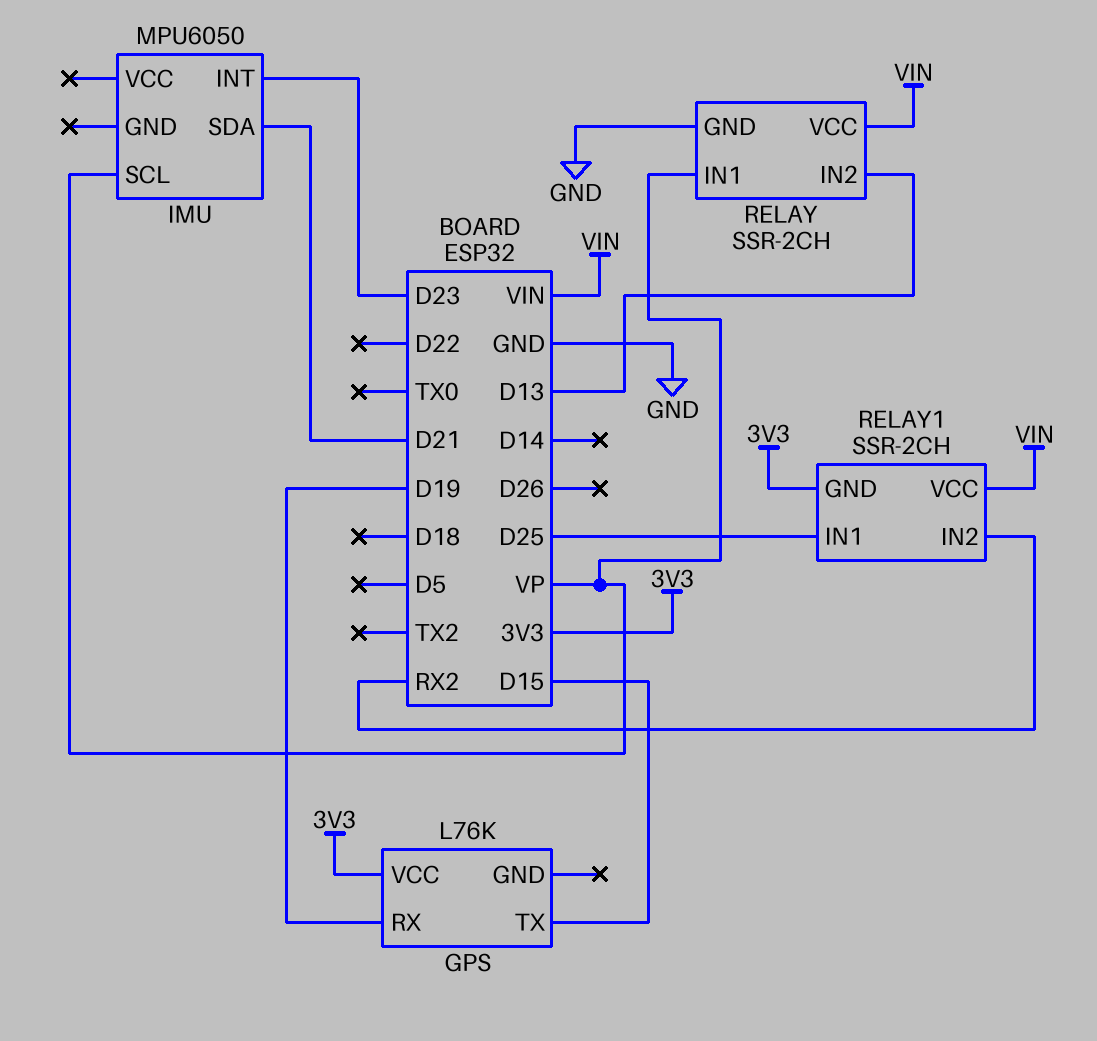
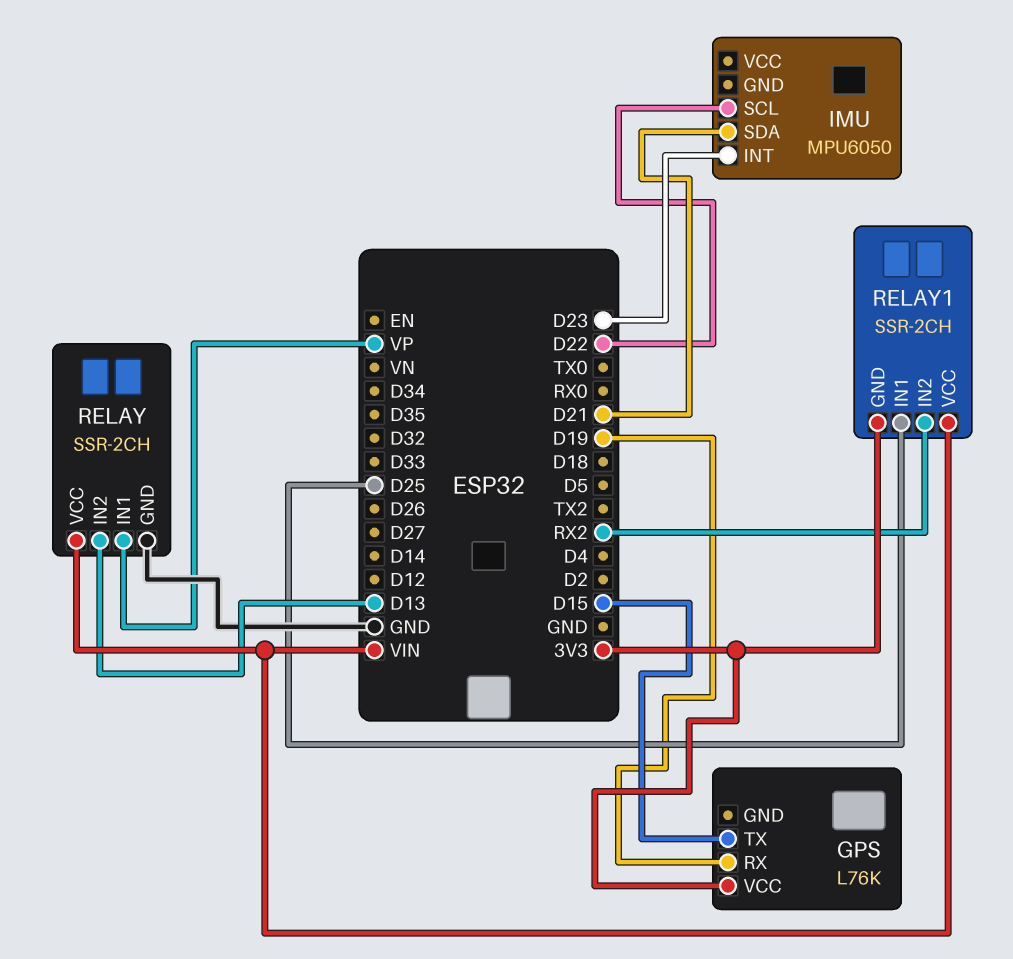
IMU pin SCL: VP -> D22

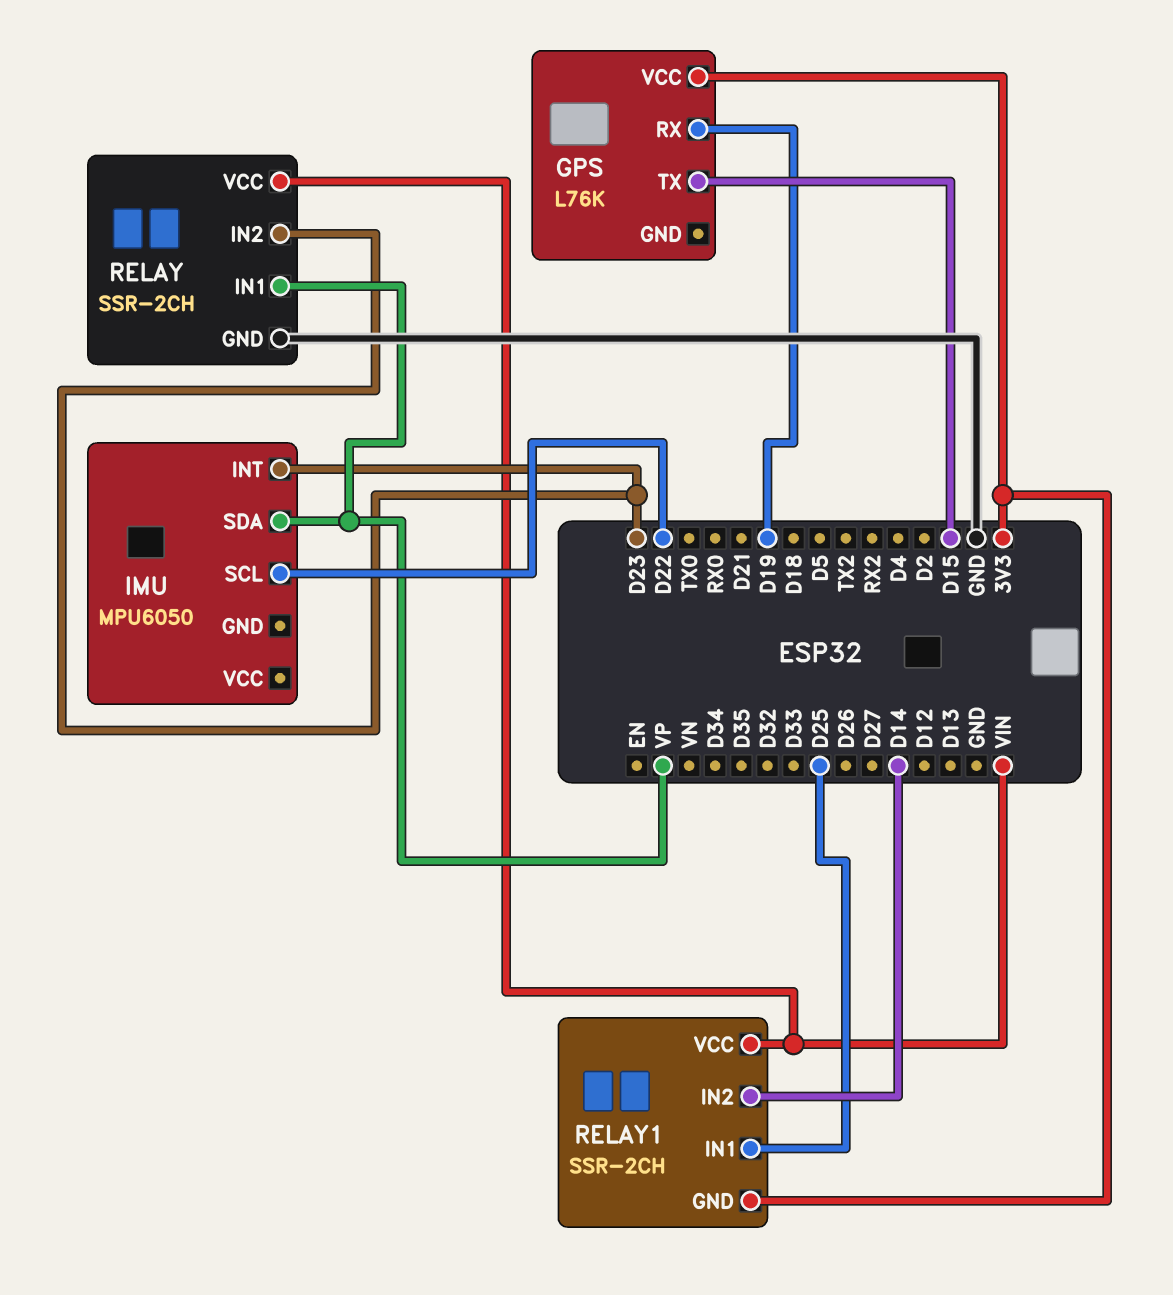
IMU pin SDA: D21 -> VP
RELAY pin IN2: D13 -> D23
RELAY1 pin IN2: RX2 -> D14

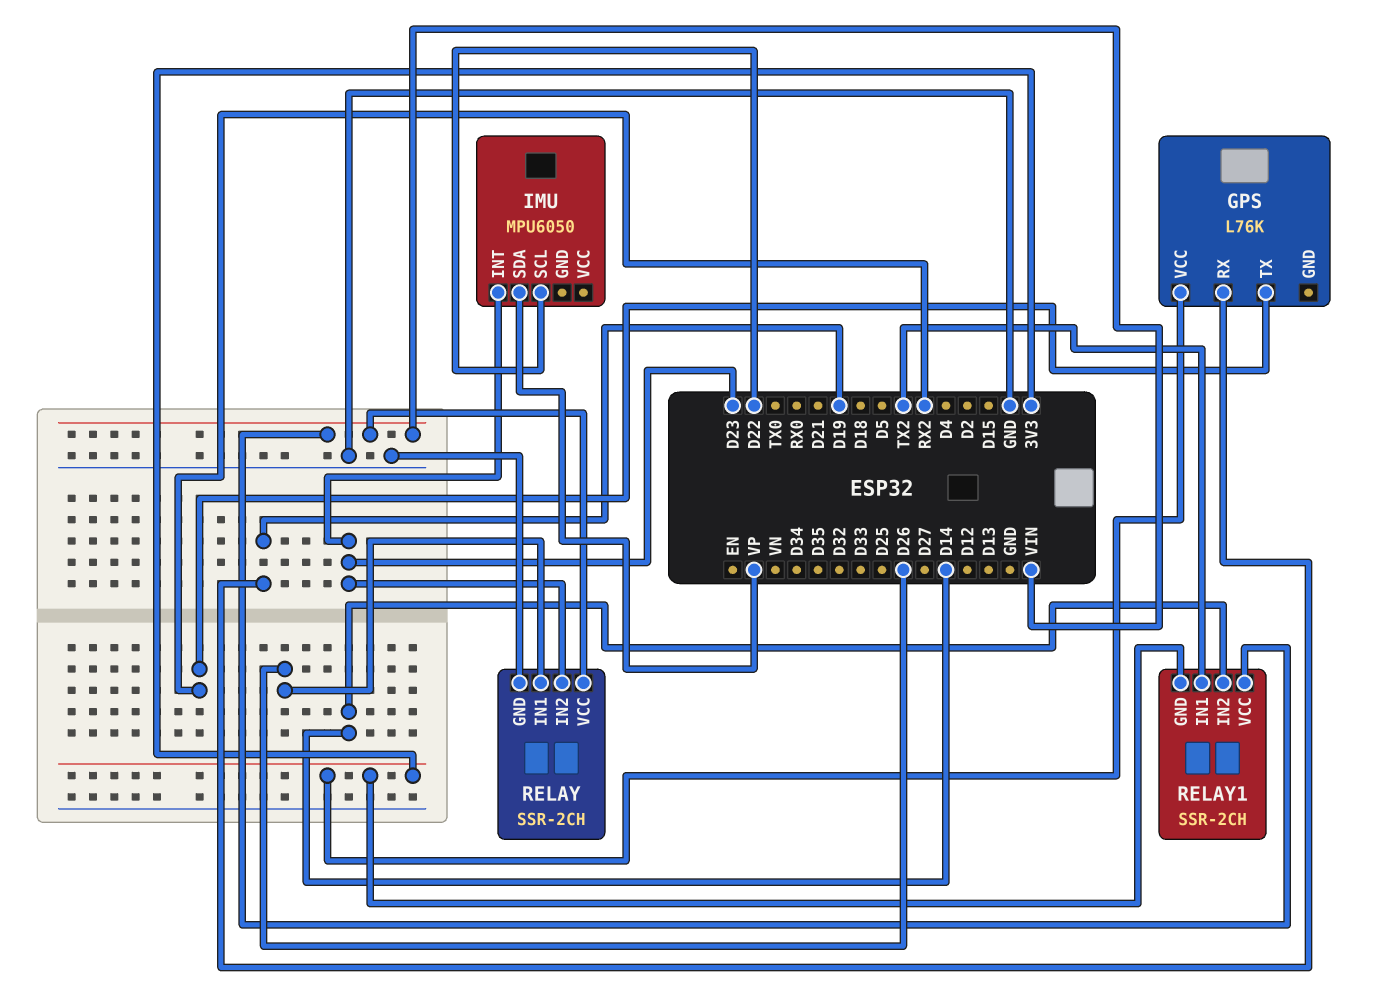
GPS pin TX: D15 -> RX2
RELAY pin IN1: VP -> D26
RELAY1 pin IN1: D25 -> TX2

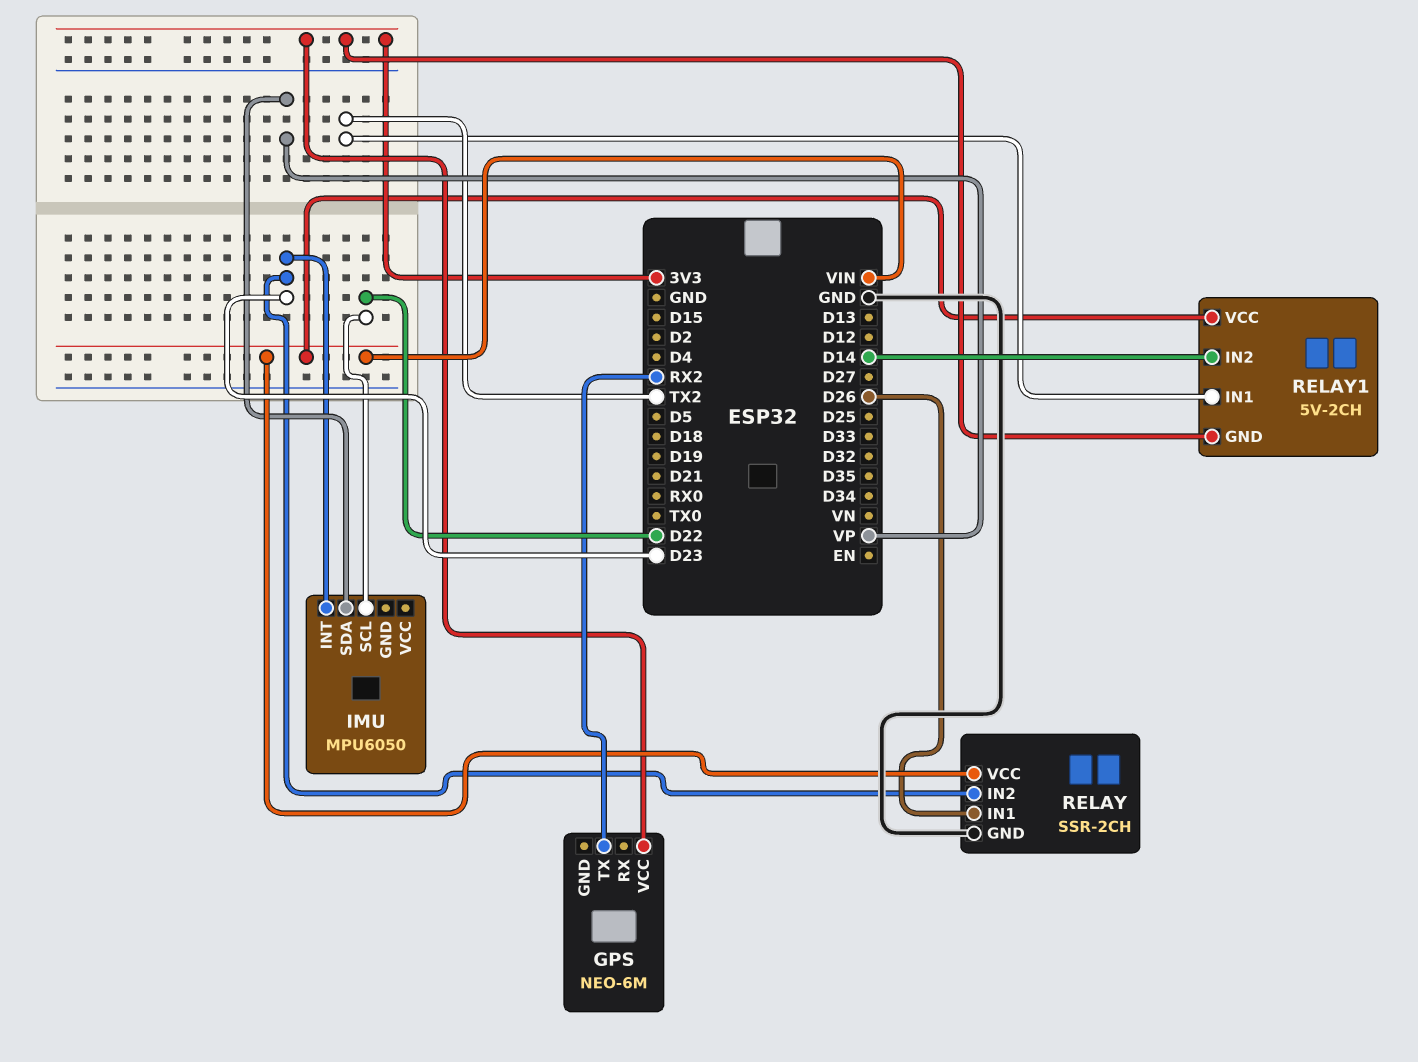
GPS: L76K -> NEO-6M
GPS pin RX: D19 -> none
RELAY1: SSR-2CH -> 5V-2CH

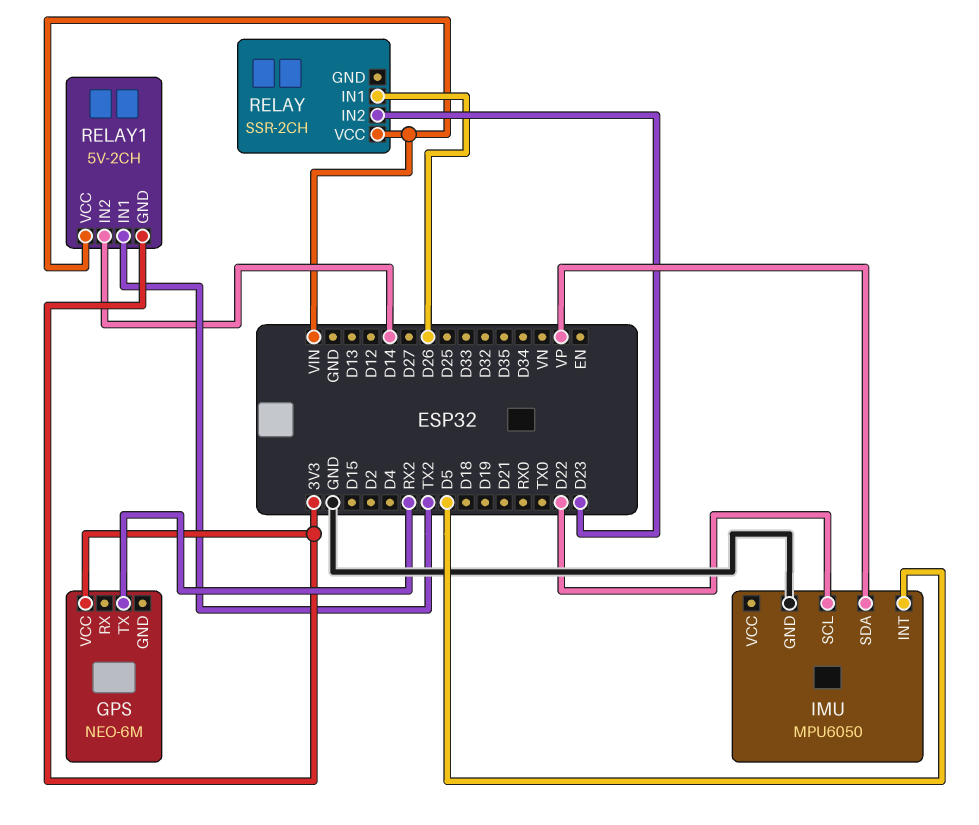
IMU pin GND: none -> GND
IMU pin INT: D23 -> D5
RELAY pin GND: GND -> none

